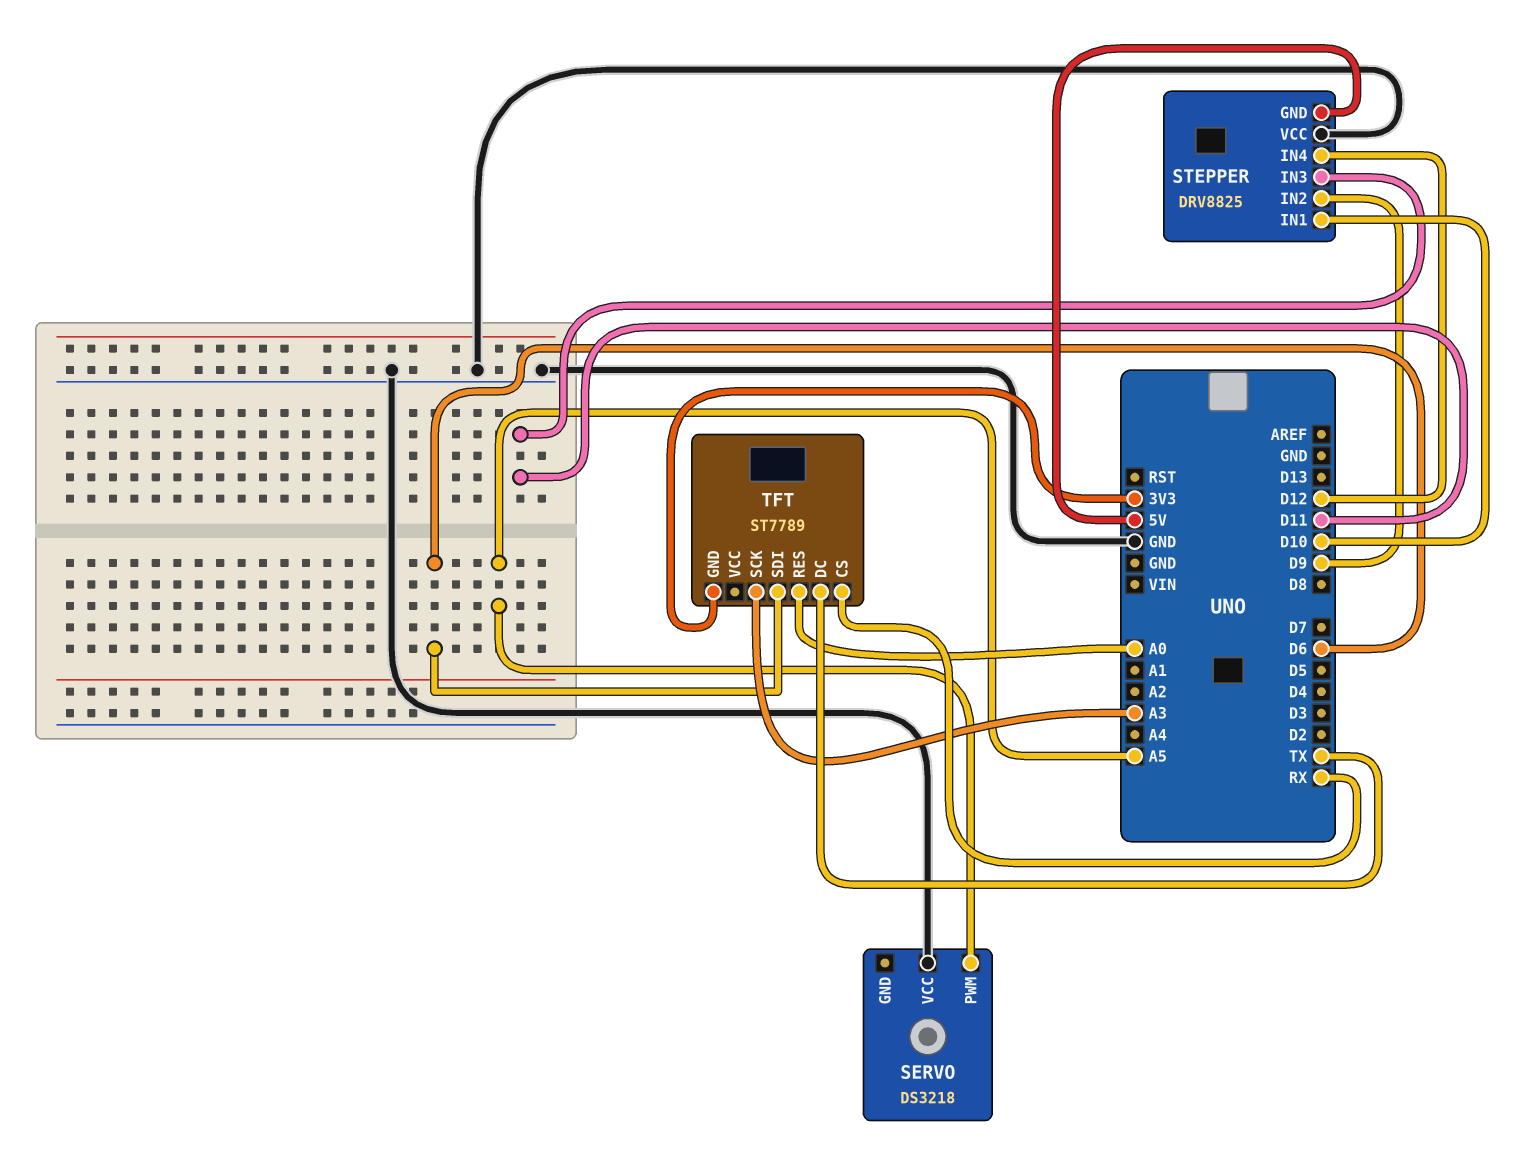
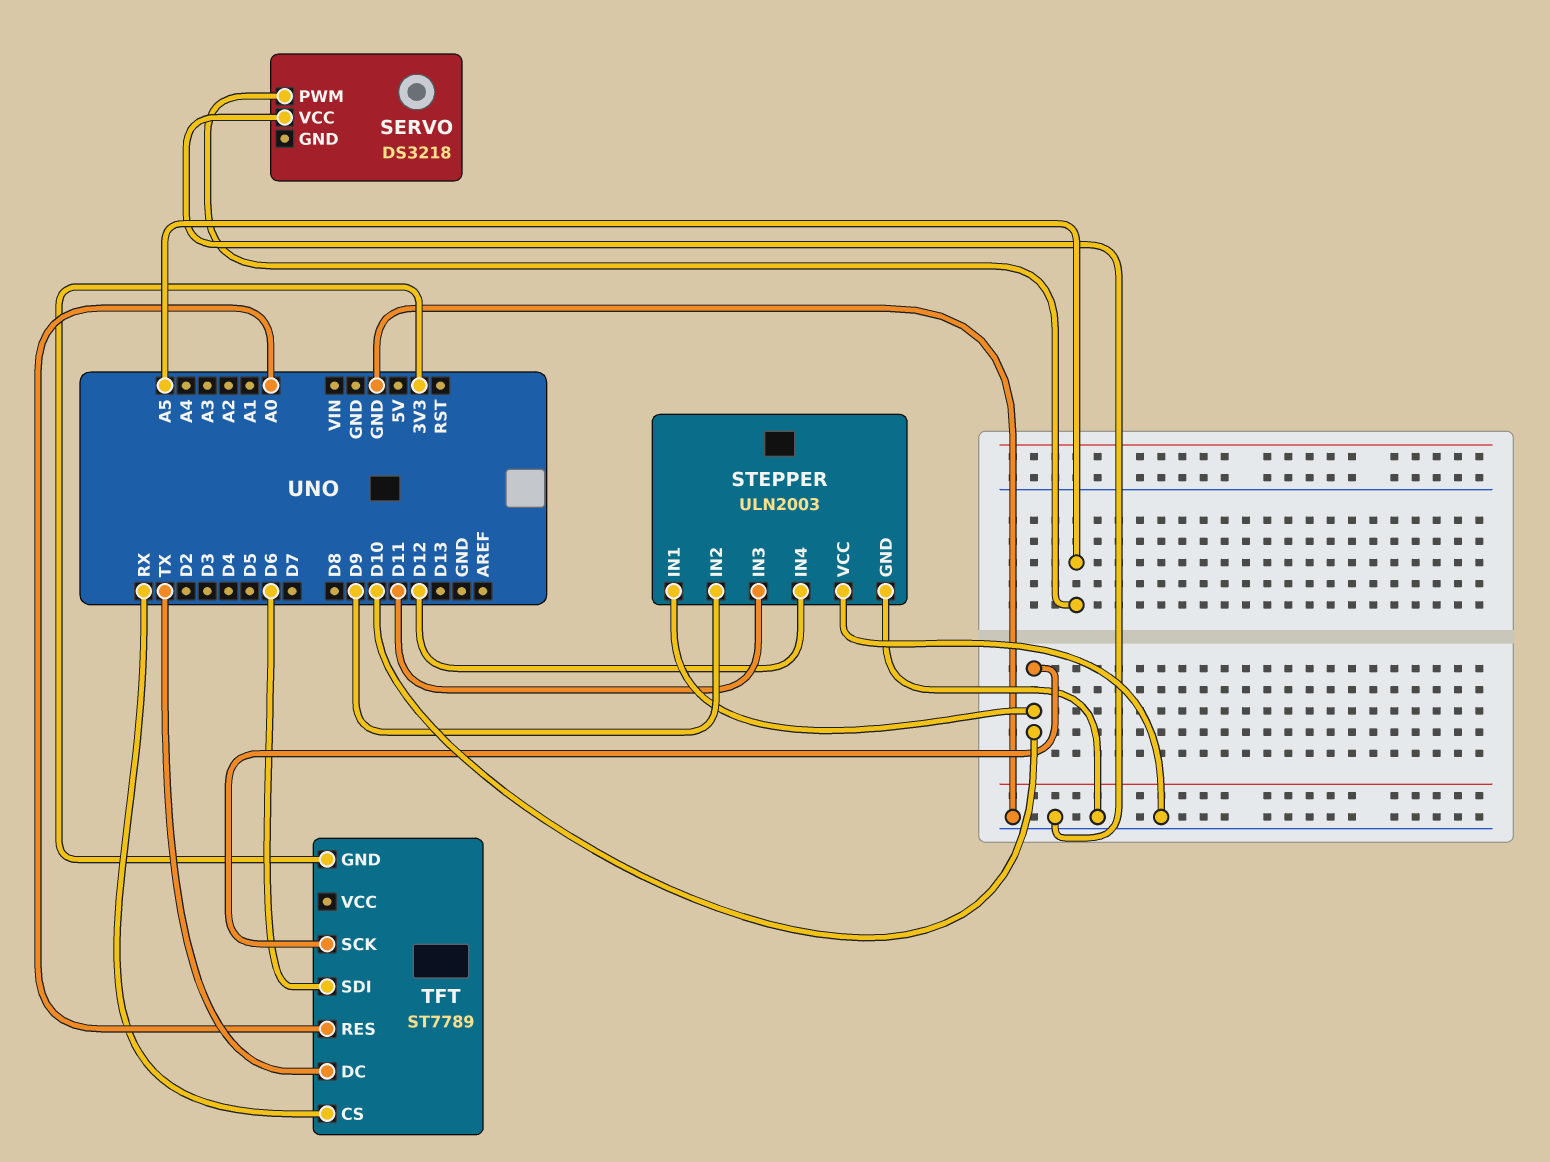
STEPPER: DRV8825 -> ULN2003
STEPPER pin GND: 5V -> GND
TFT pin SCK: A3 -> D10

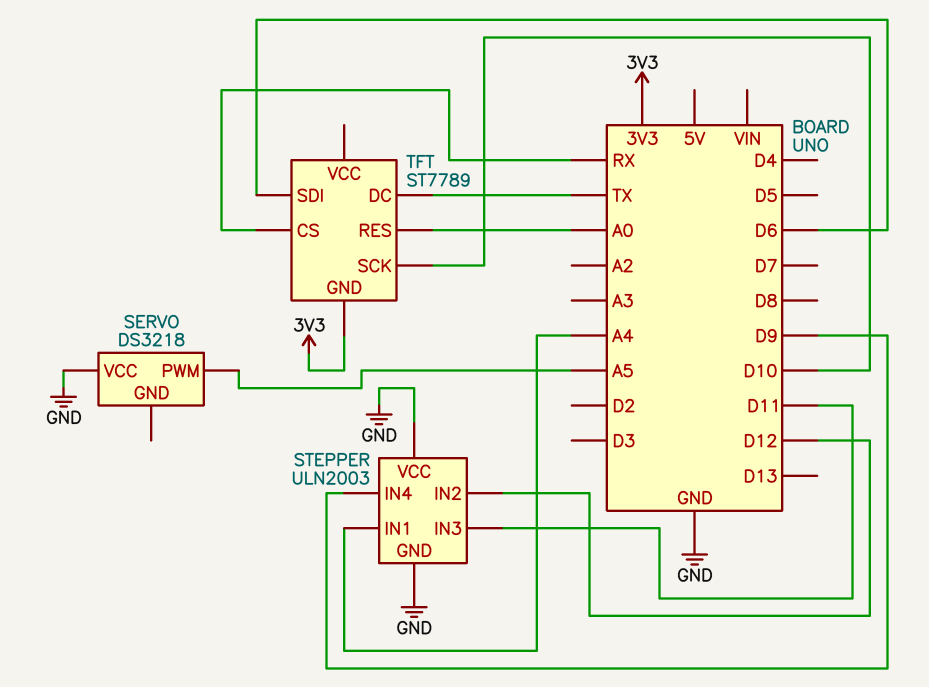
STEPPER pin IN1: D10 -> A4
STEPPER pin IN2: D9 -> D12
STEPPER pin IN4: D12 -> D9

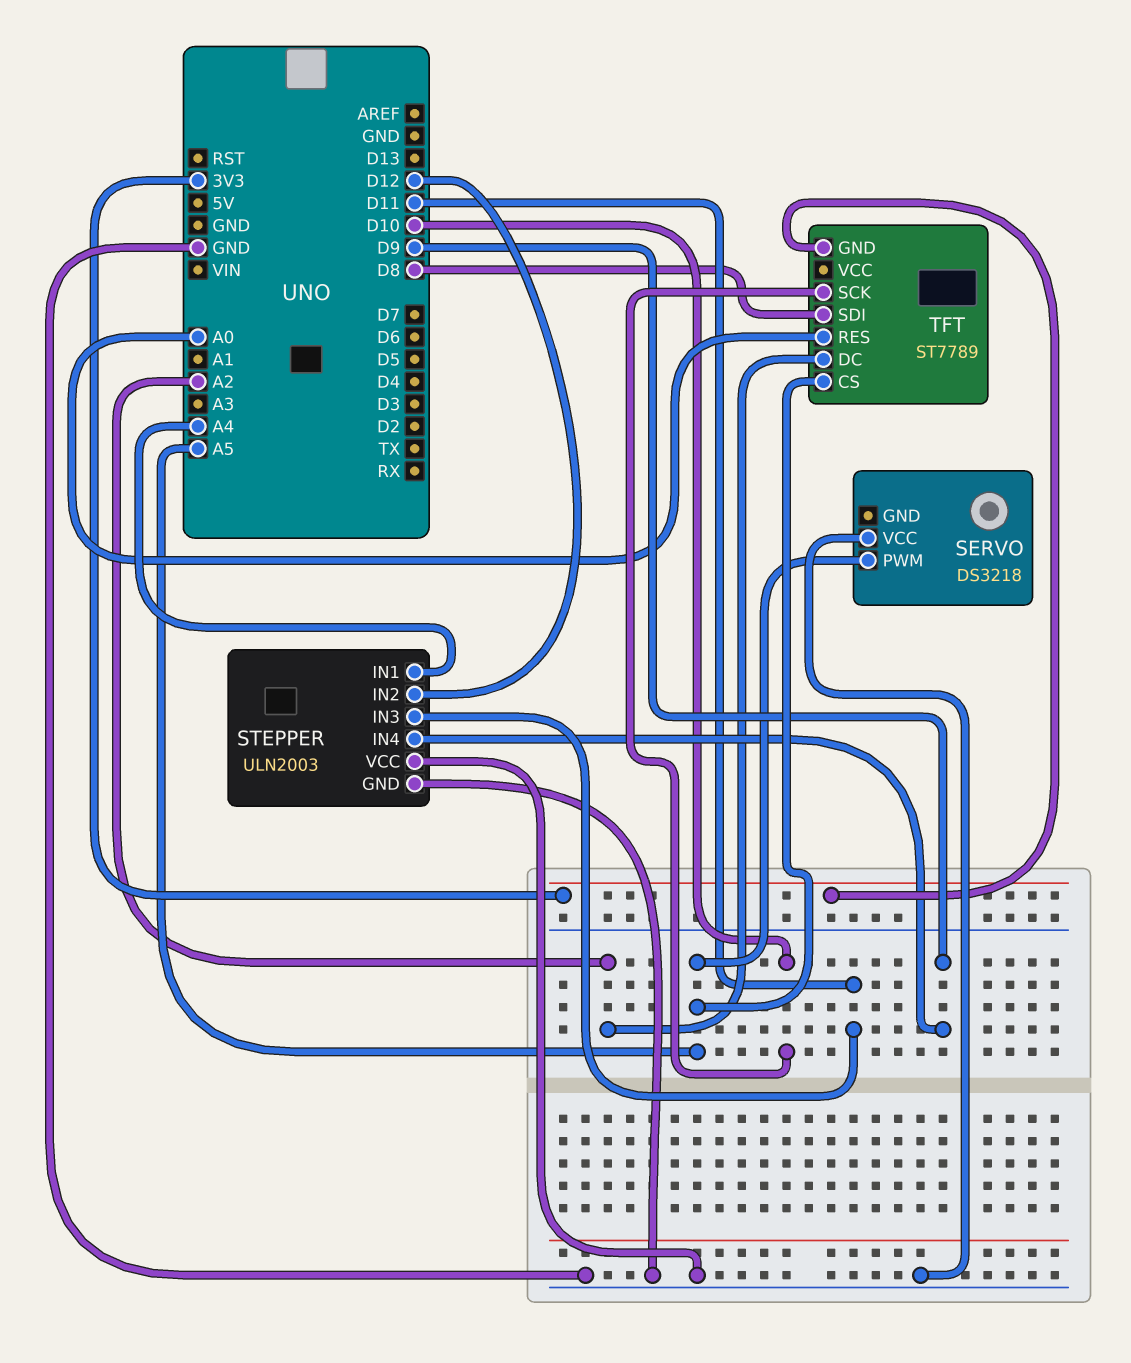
TFT pin CS: RX -> A5
TFT pin DC: TX -> A2
TFT pin SDI: D6 -> D8

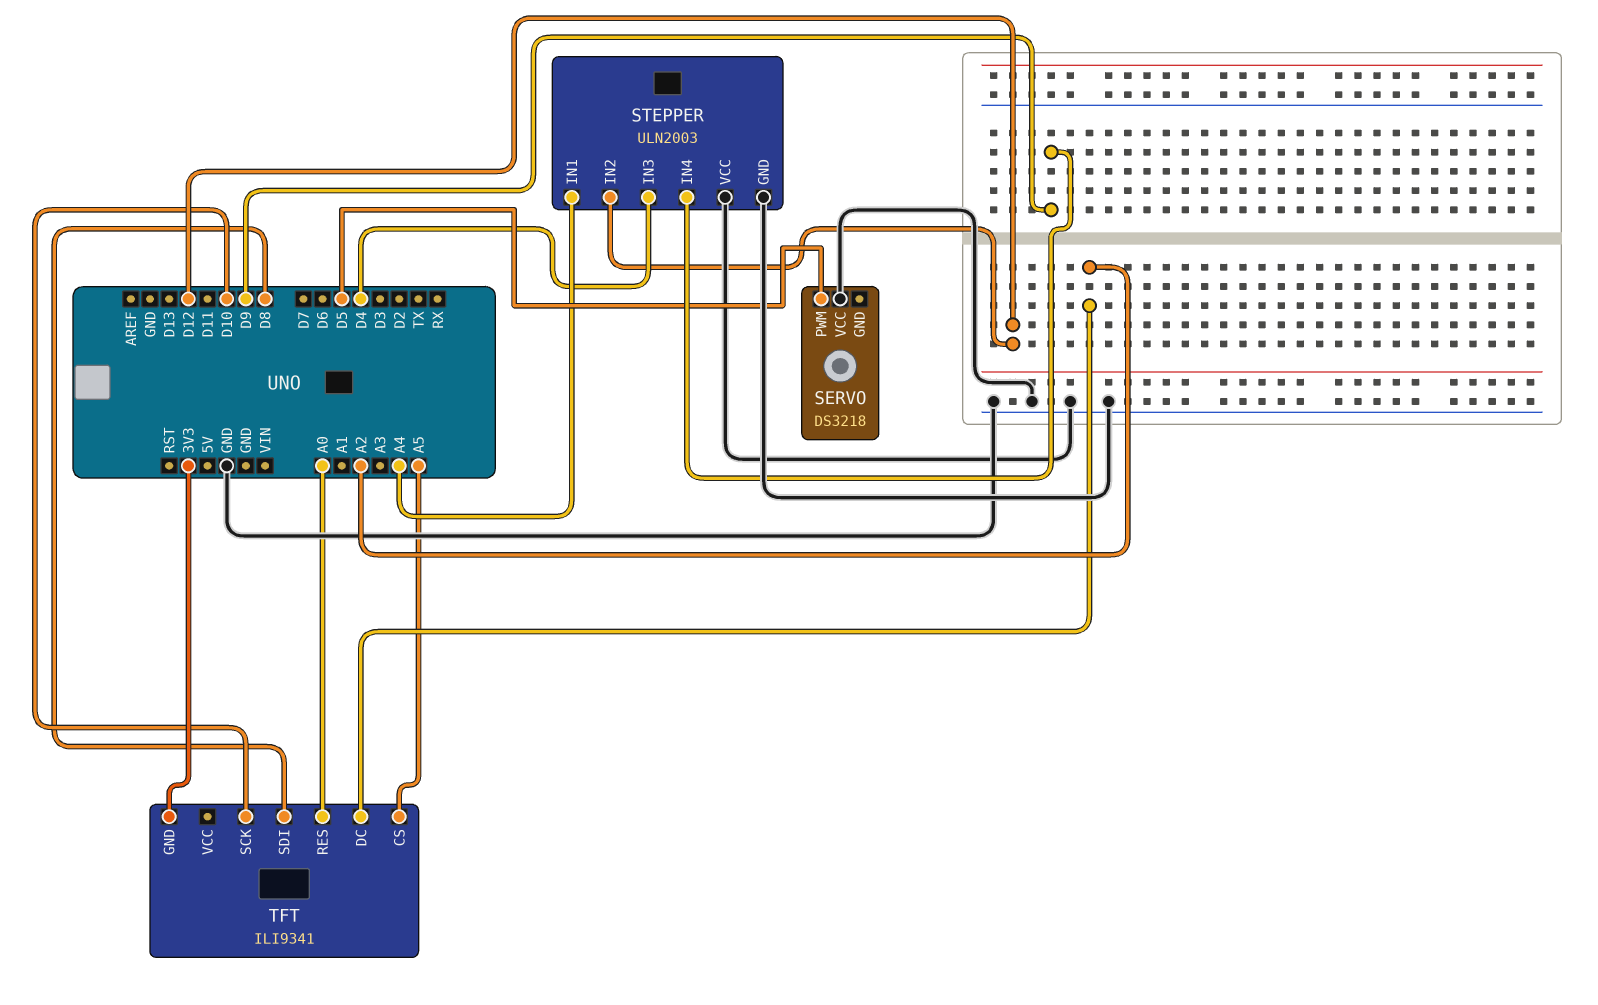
SERVO pin PWM: A5 -> D5
STEPPER pin IN3: D11 -> D4
TFT: ST7789 -> ILI9341

